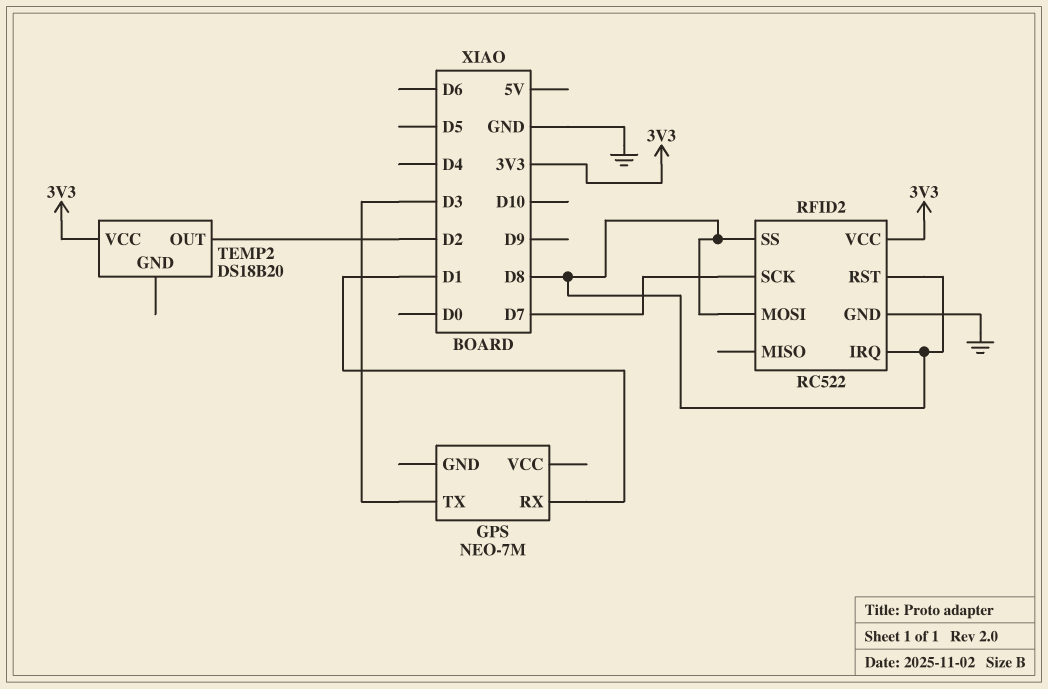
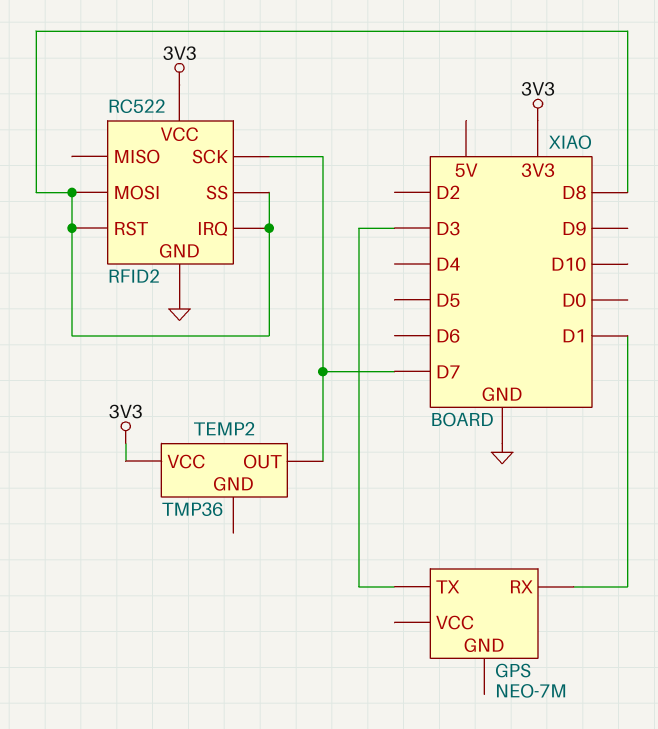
TEMP2: DS18B20 -> TMP36
TEMP2 pin OUT: D2 -> D7

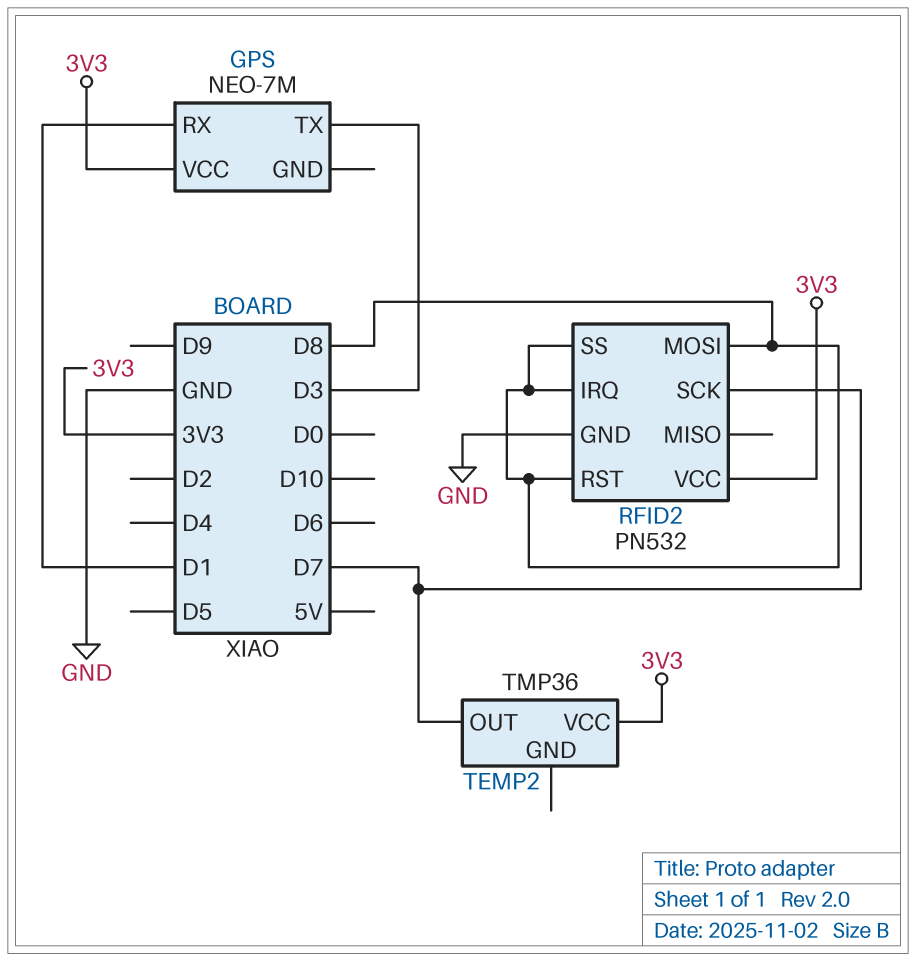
GPS pin VCC: none -> 3V3
RFID2: RC522 -> PN532

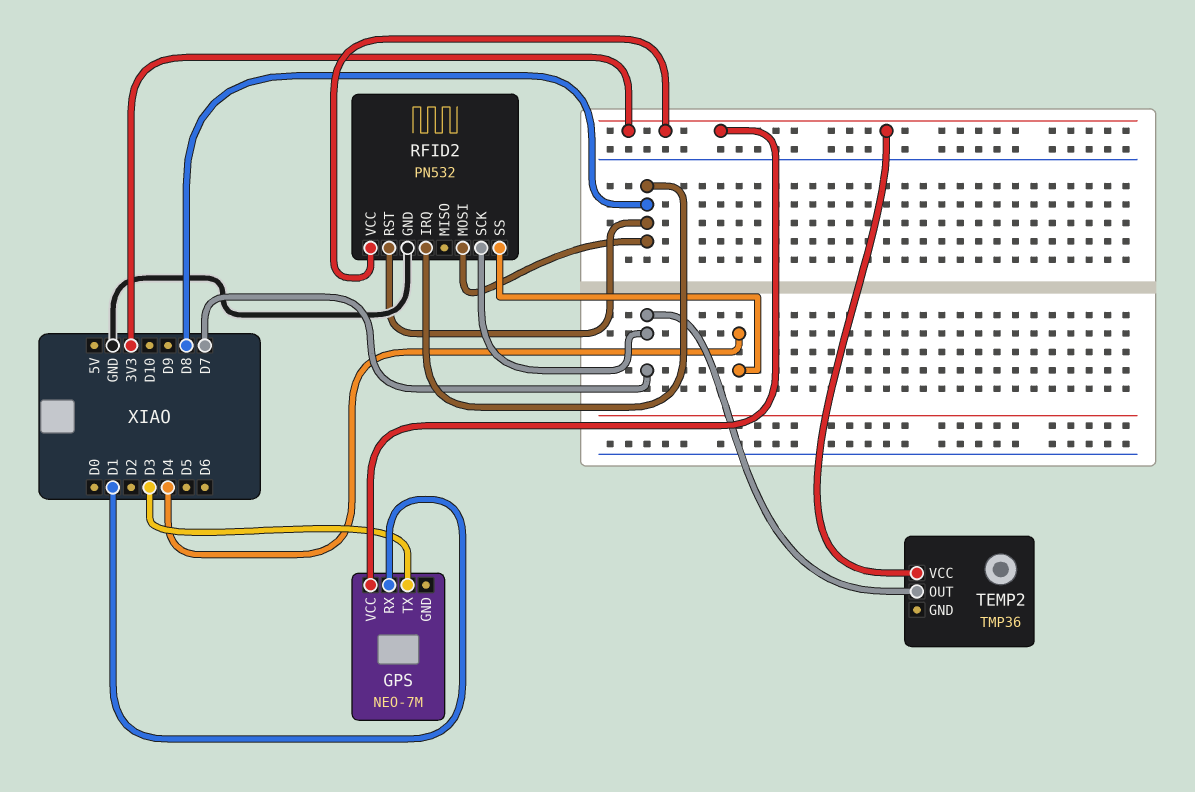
RFID2 pin SS: D8 -> D4

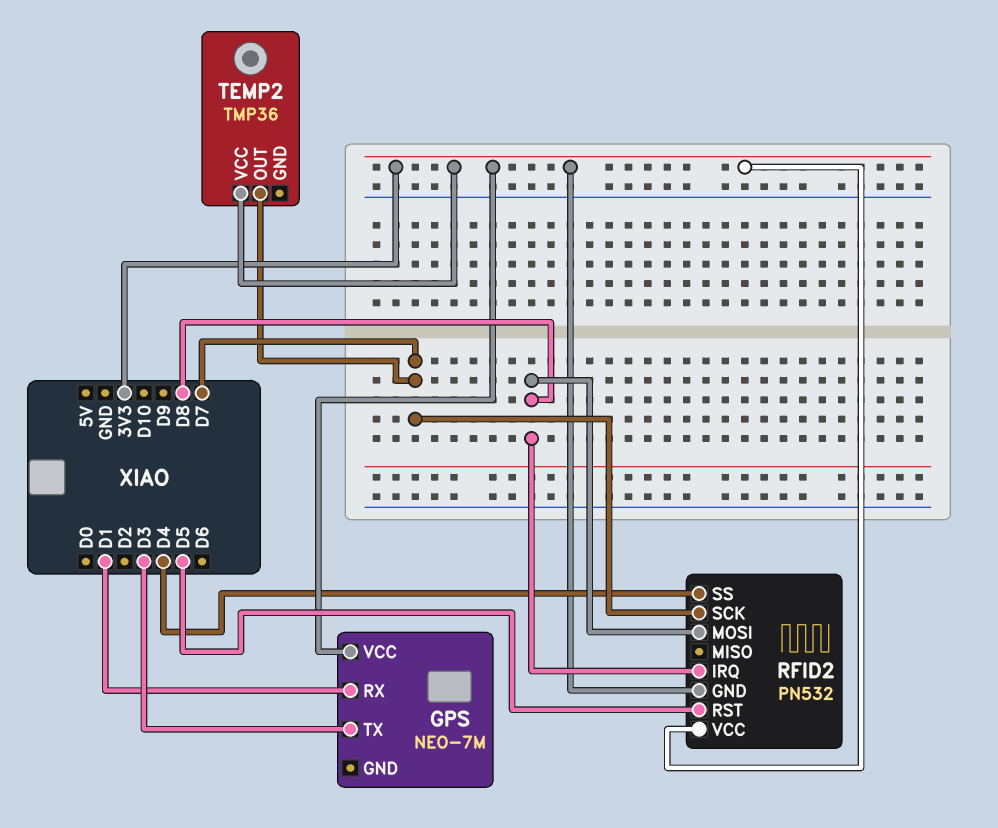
RFID2 pin GND: GND -> 3V3
RFID2 pin RST: D8 -> D5

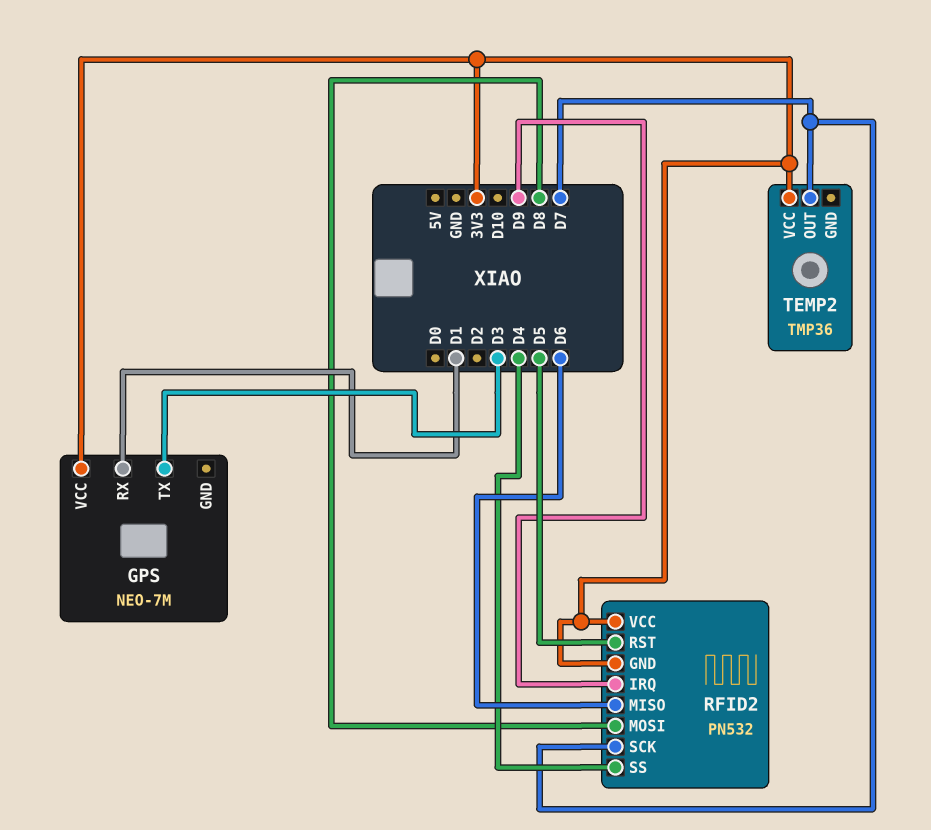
RFID2 pin IRQ: D8 -> D9
RFID2 pin MISO: none -> D6

